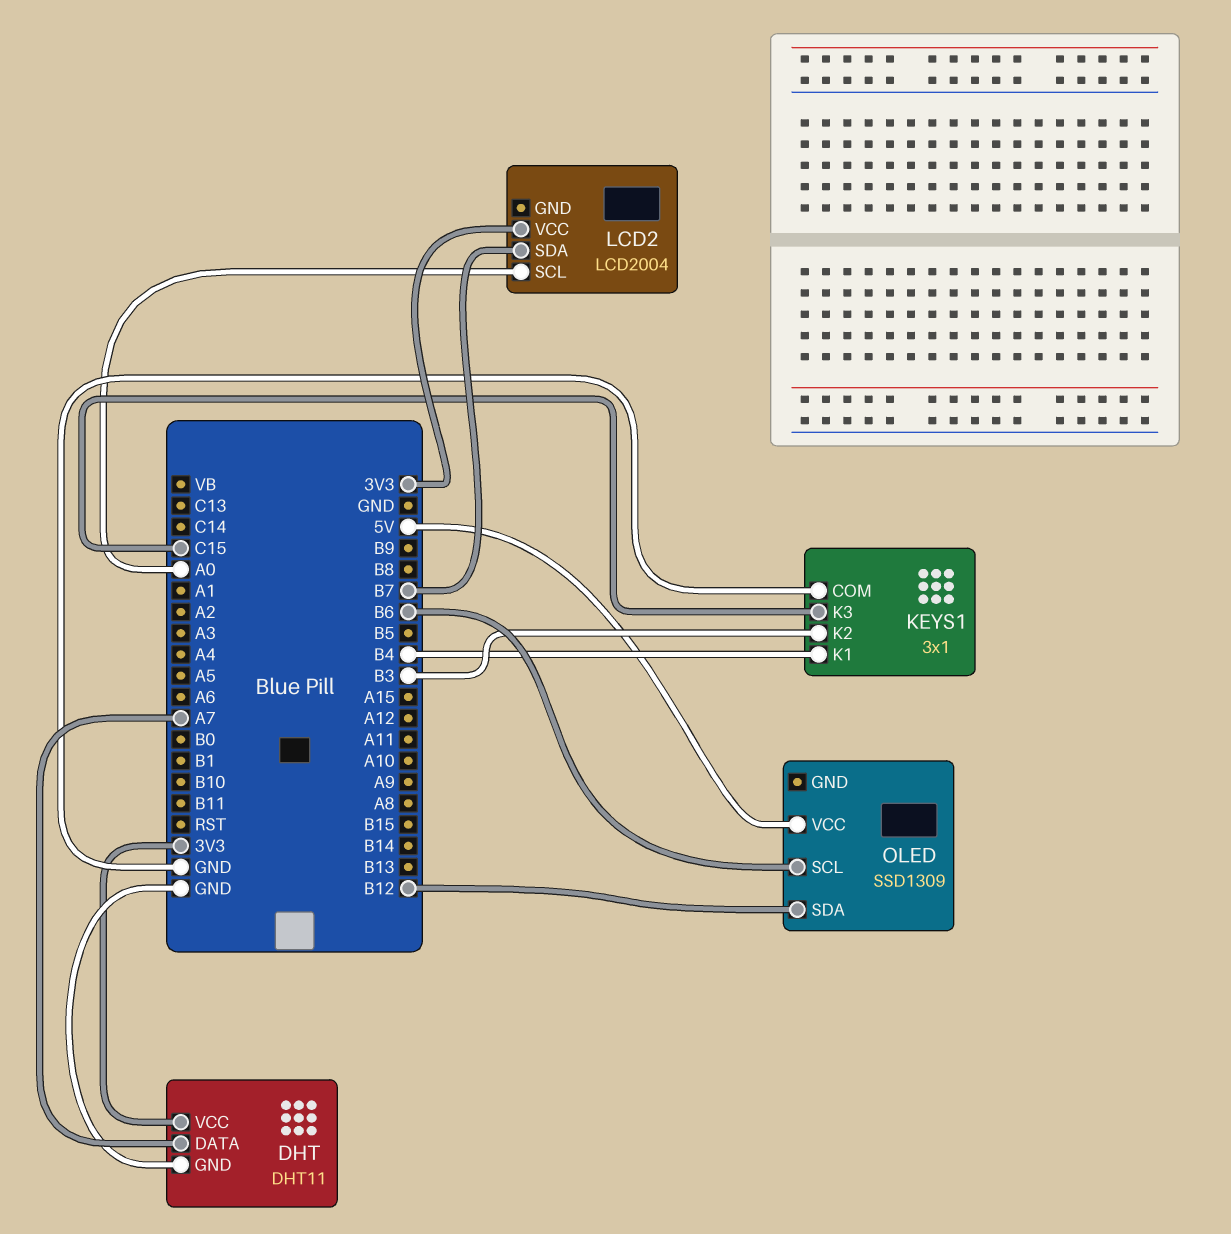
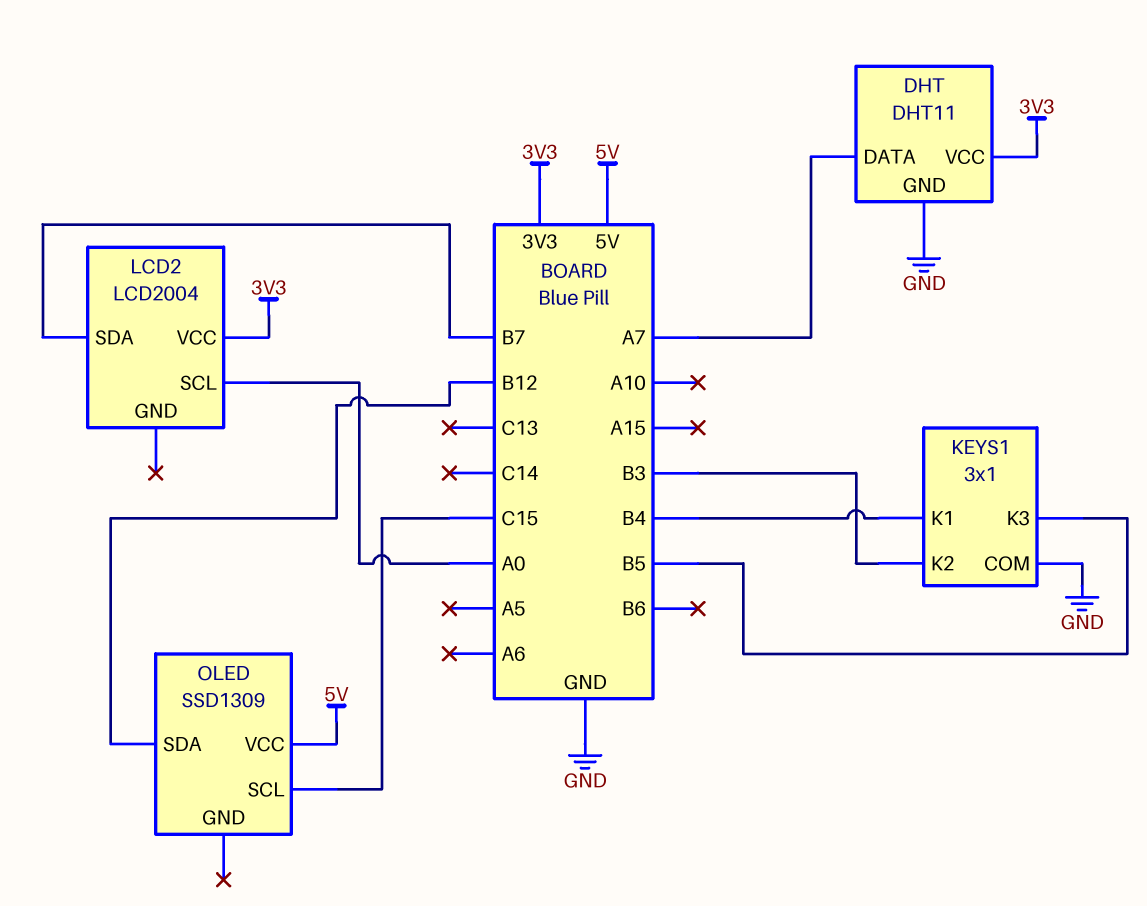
KEYS1 pin K3: C15 -> B5
OLED pin SCL: B6 -> C15

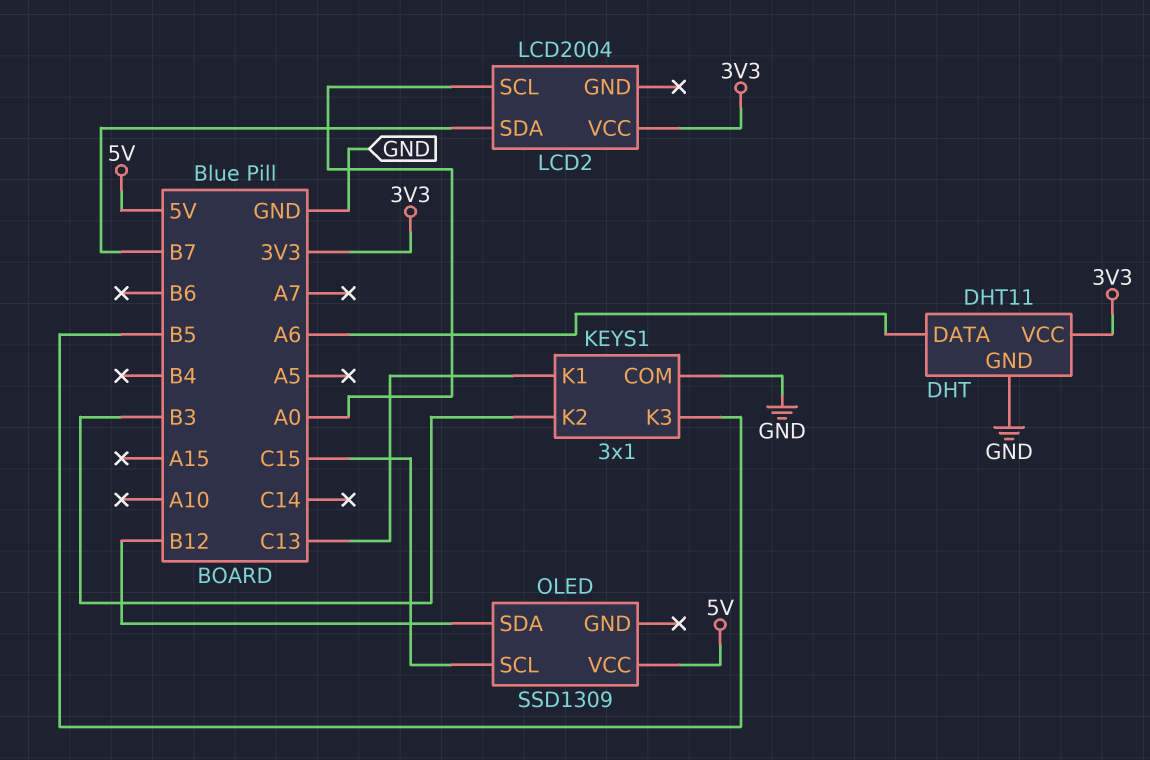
DHT pin DATA: A7 -> A6
KEYS1 pin K1: B4 -> C13

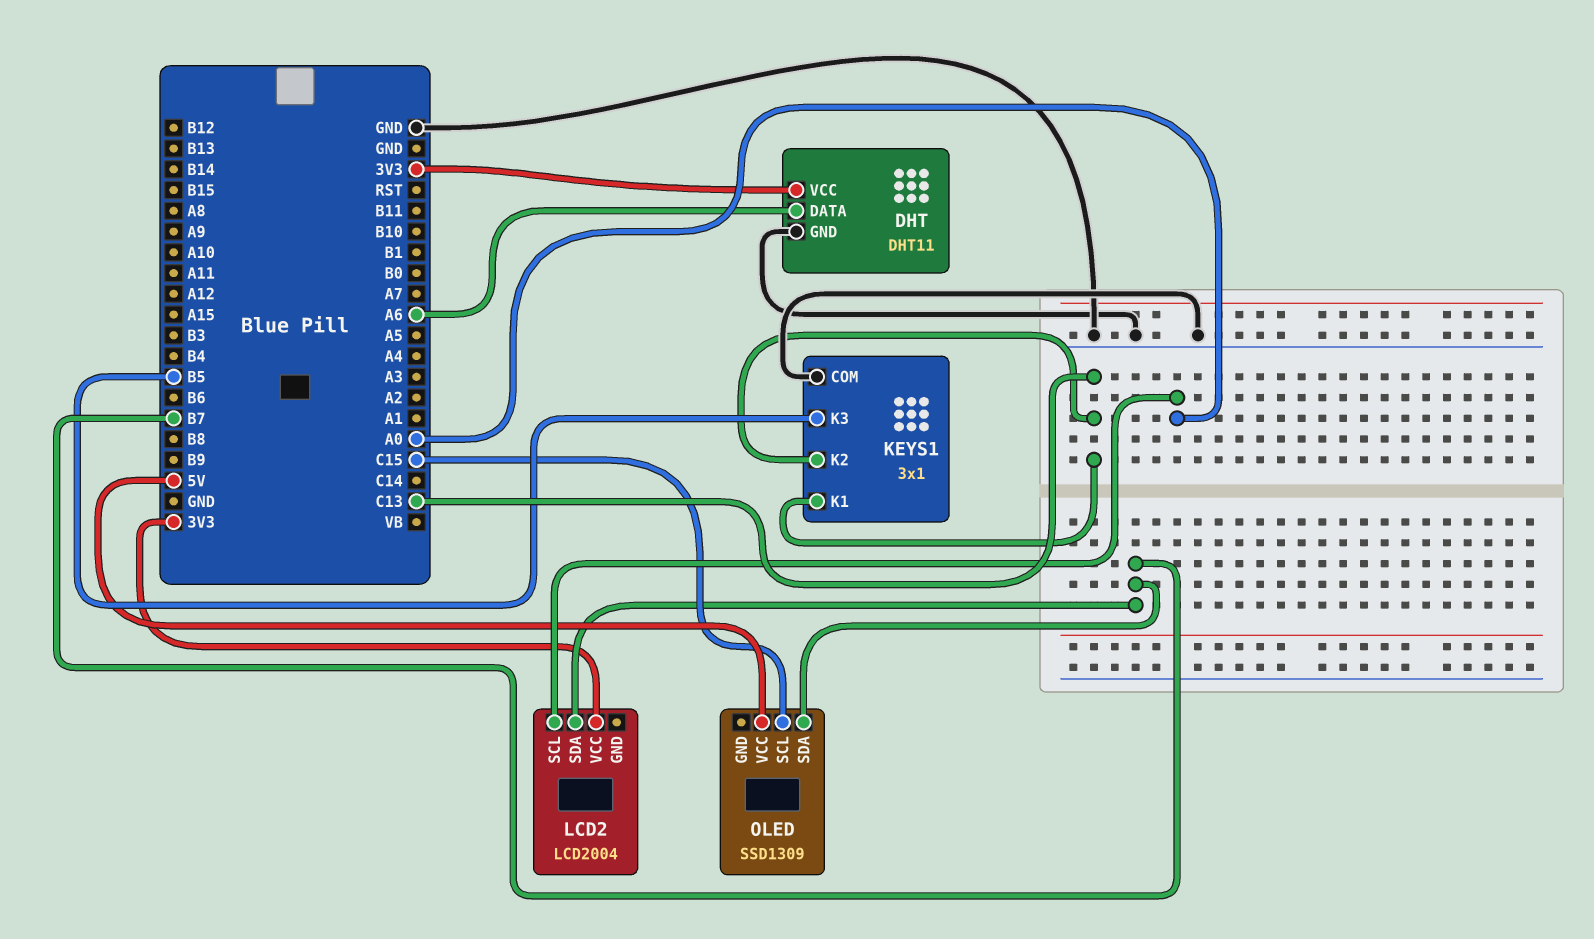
KEYS1 pin K2: B3 -> C13
OLED pin SDA: B12 -> B7

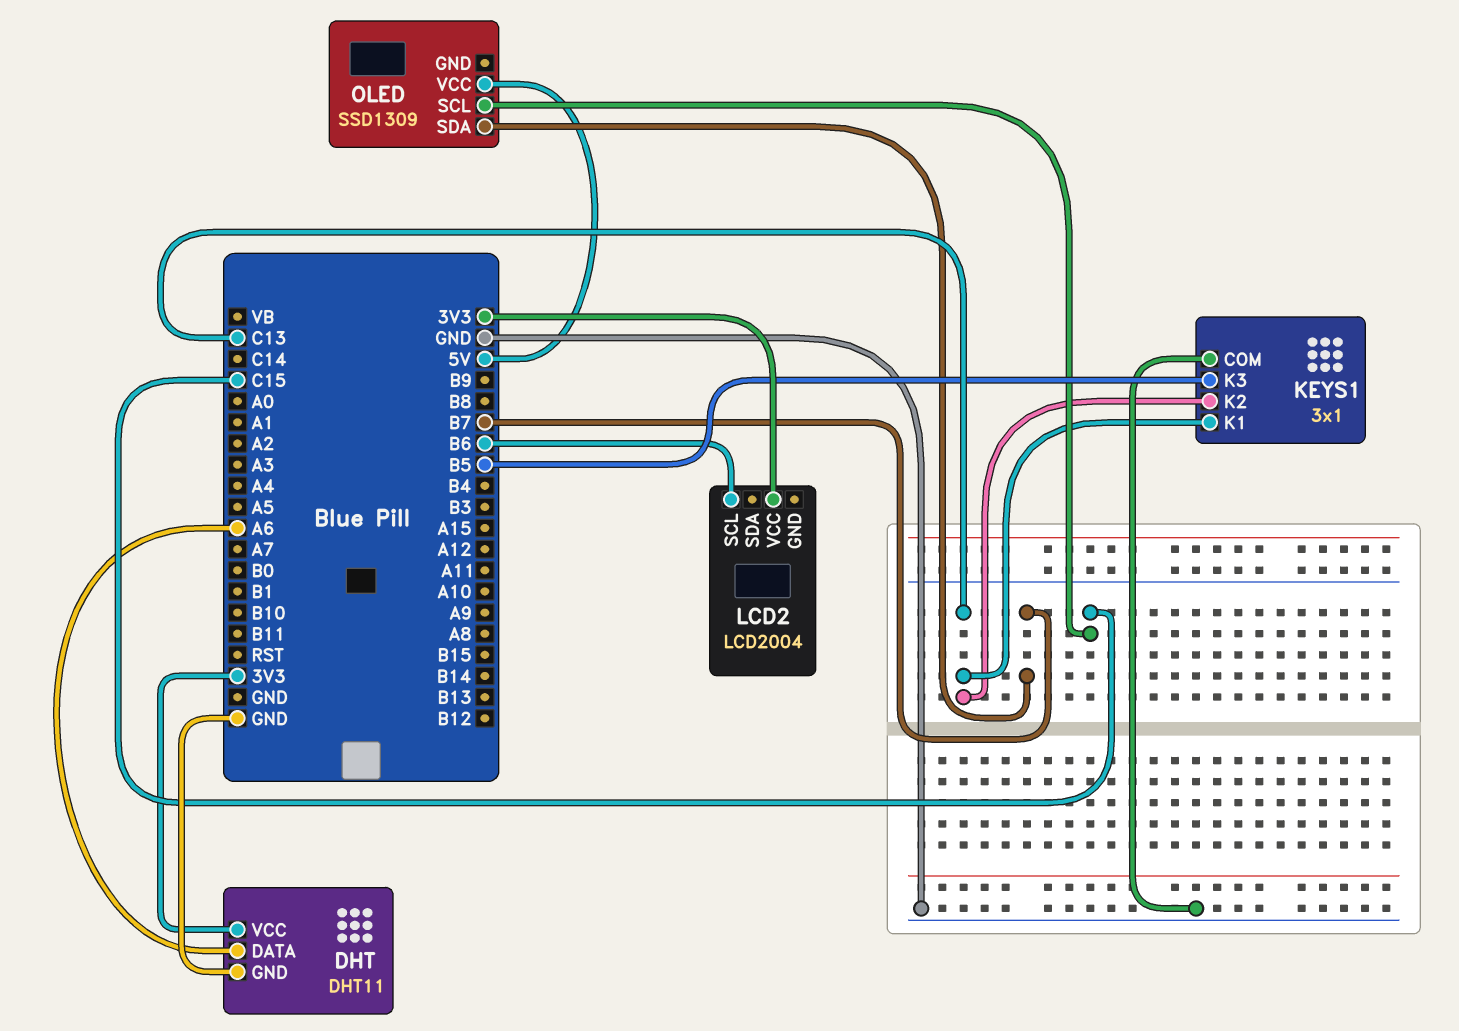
LCD2 pin SCL: A0 -> B6
LCD2 pin SDA: B7 -> none

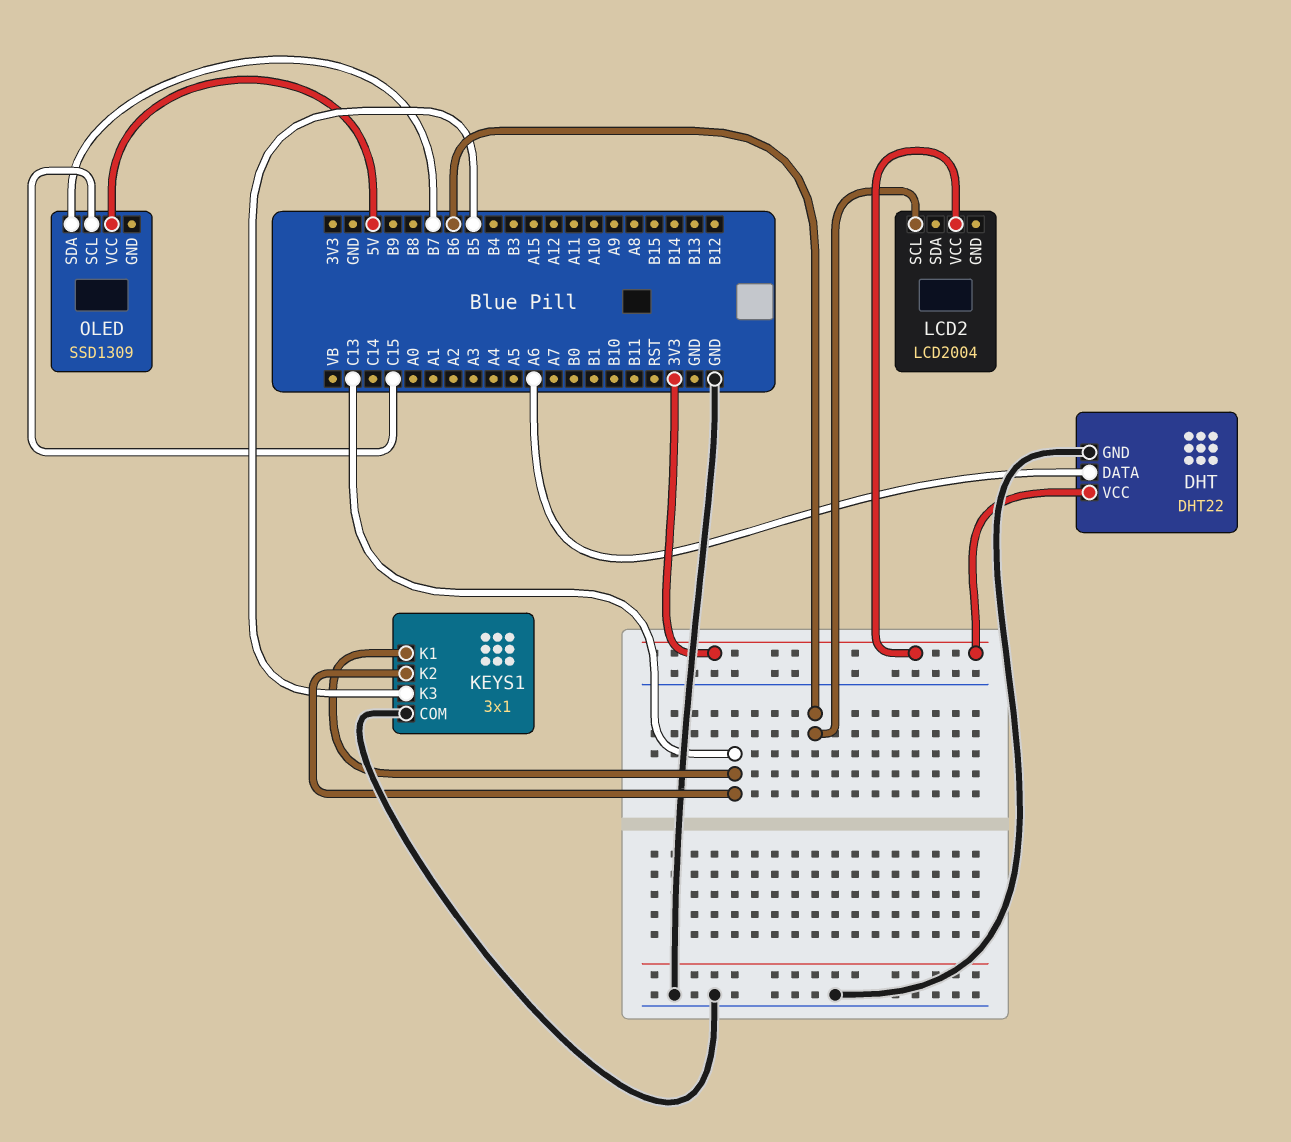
DHT: DHT11 -> DHT22

